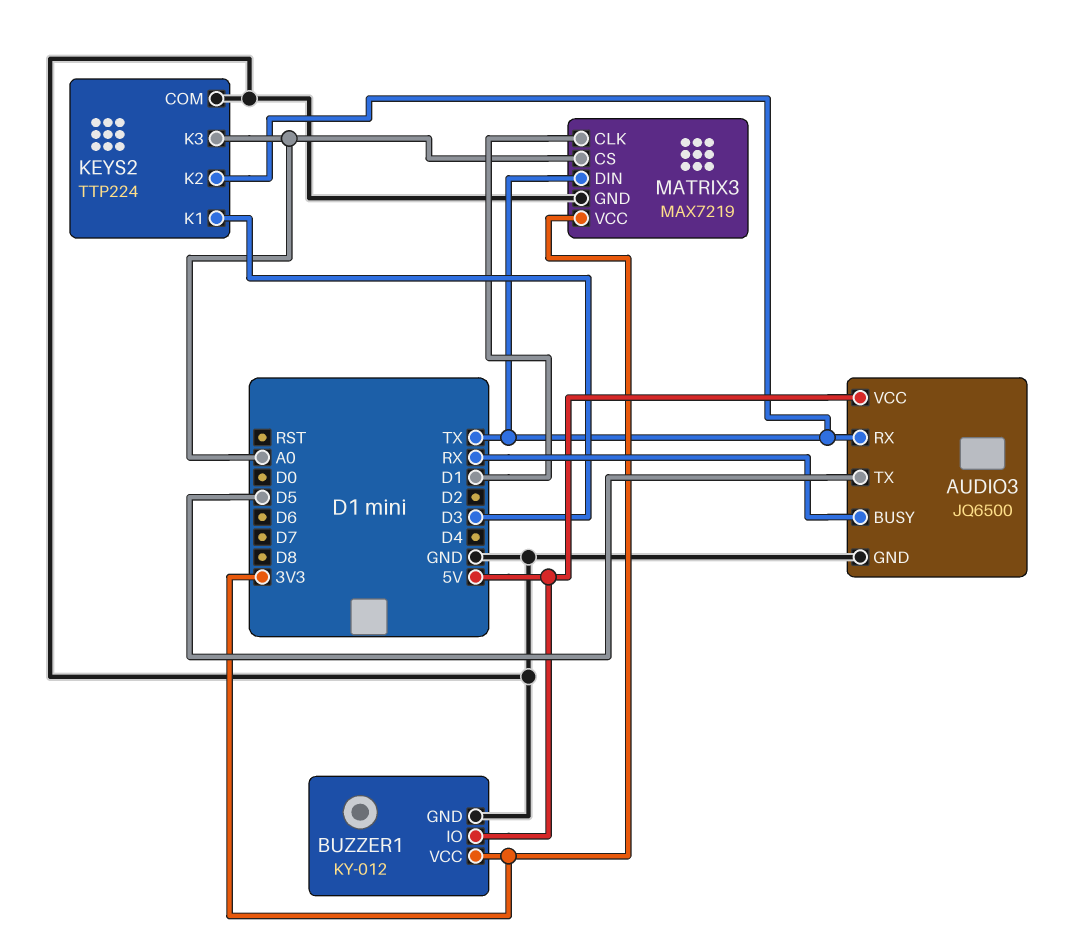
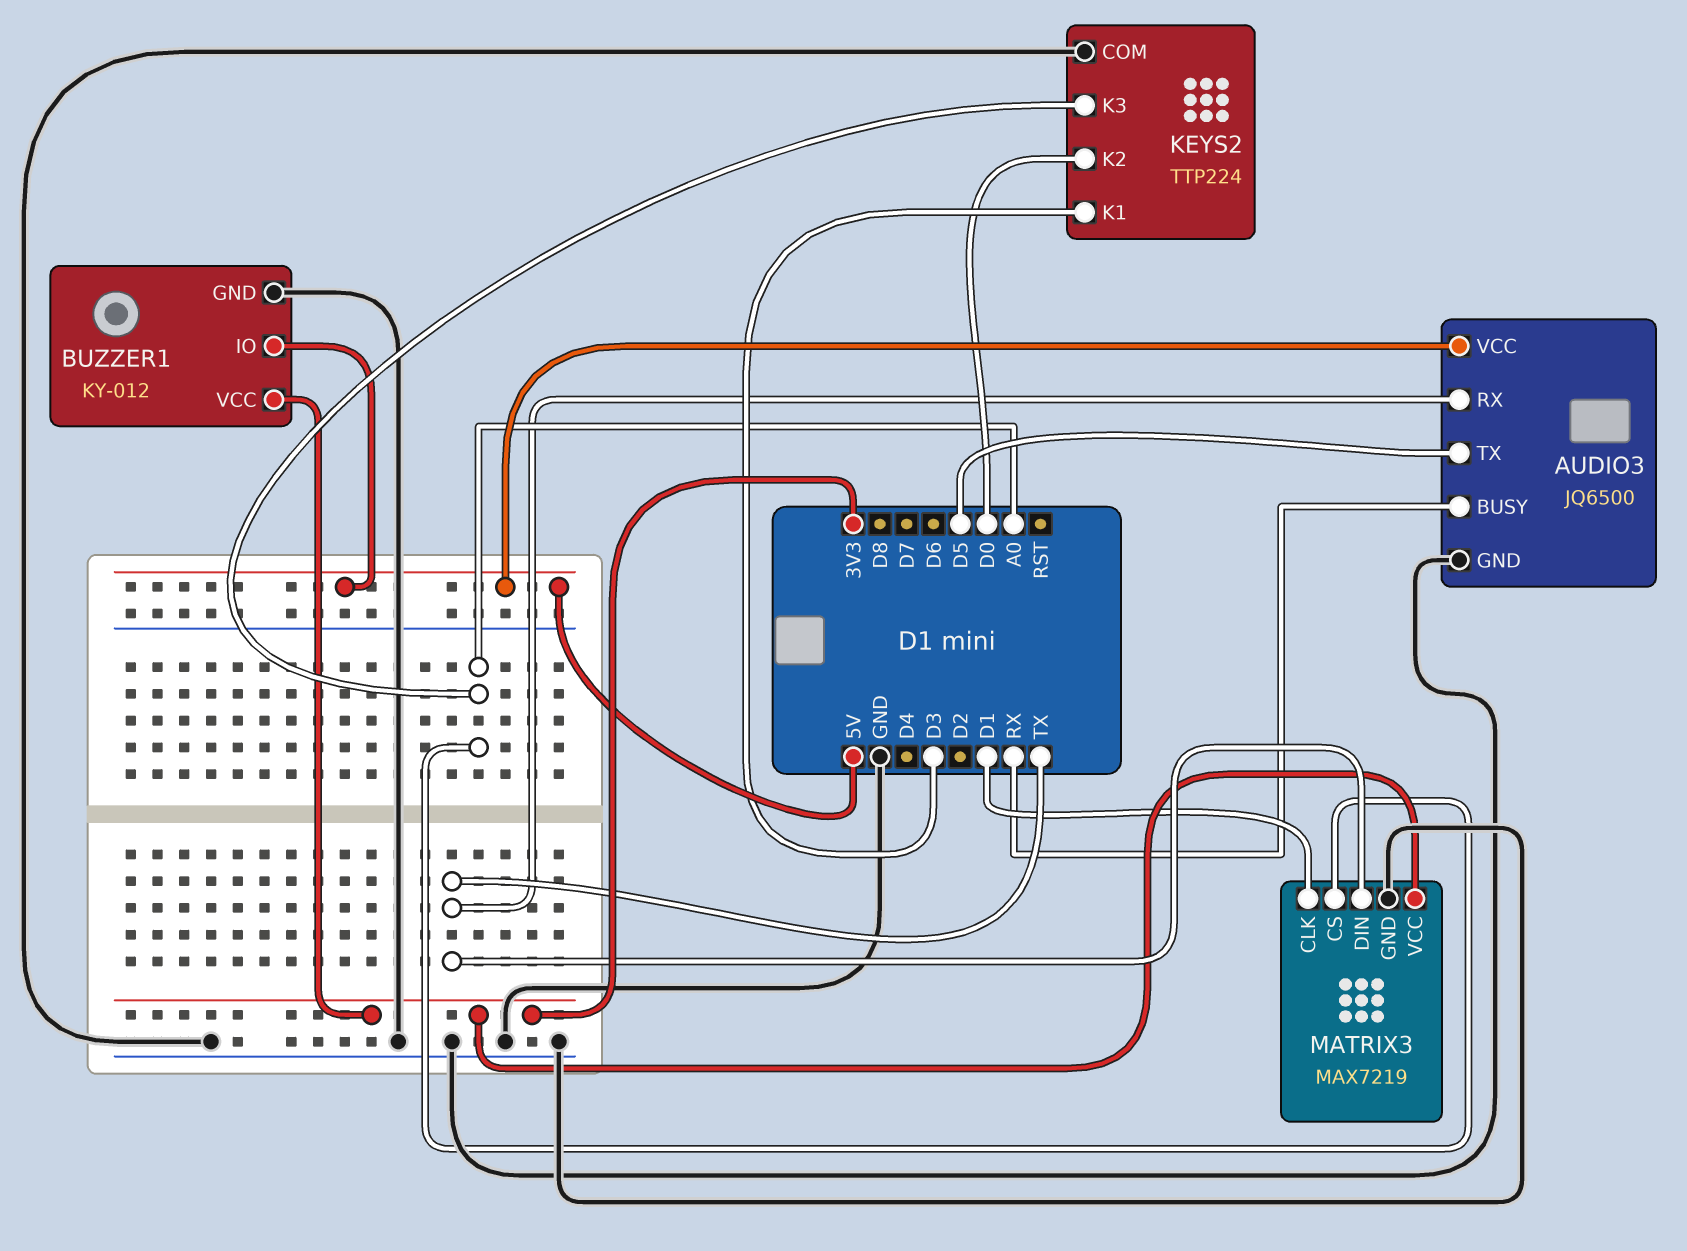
KEYS2 pin K2: TX -> D0

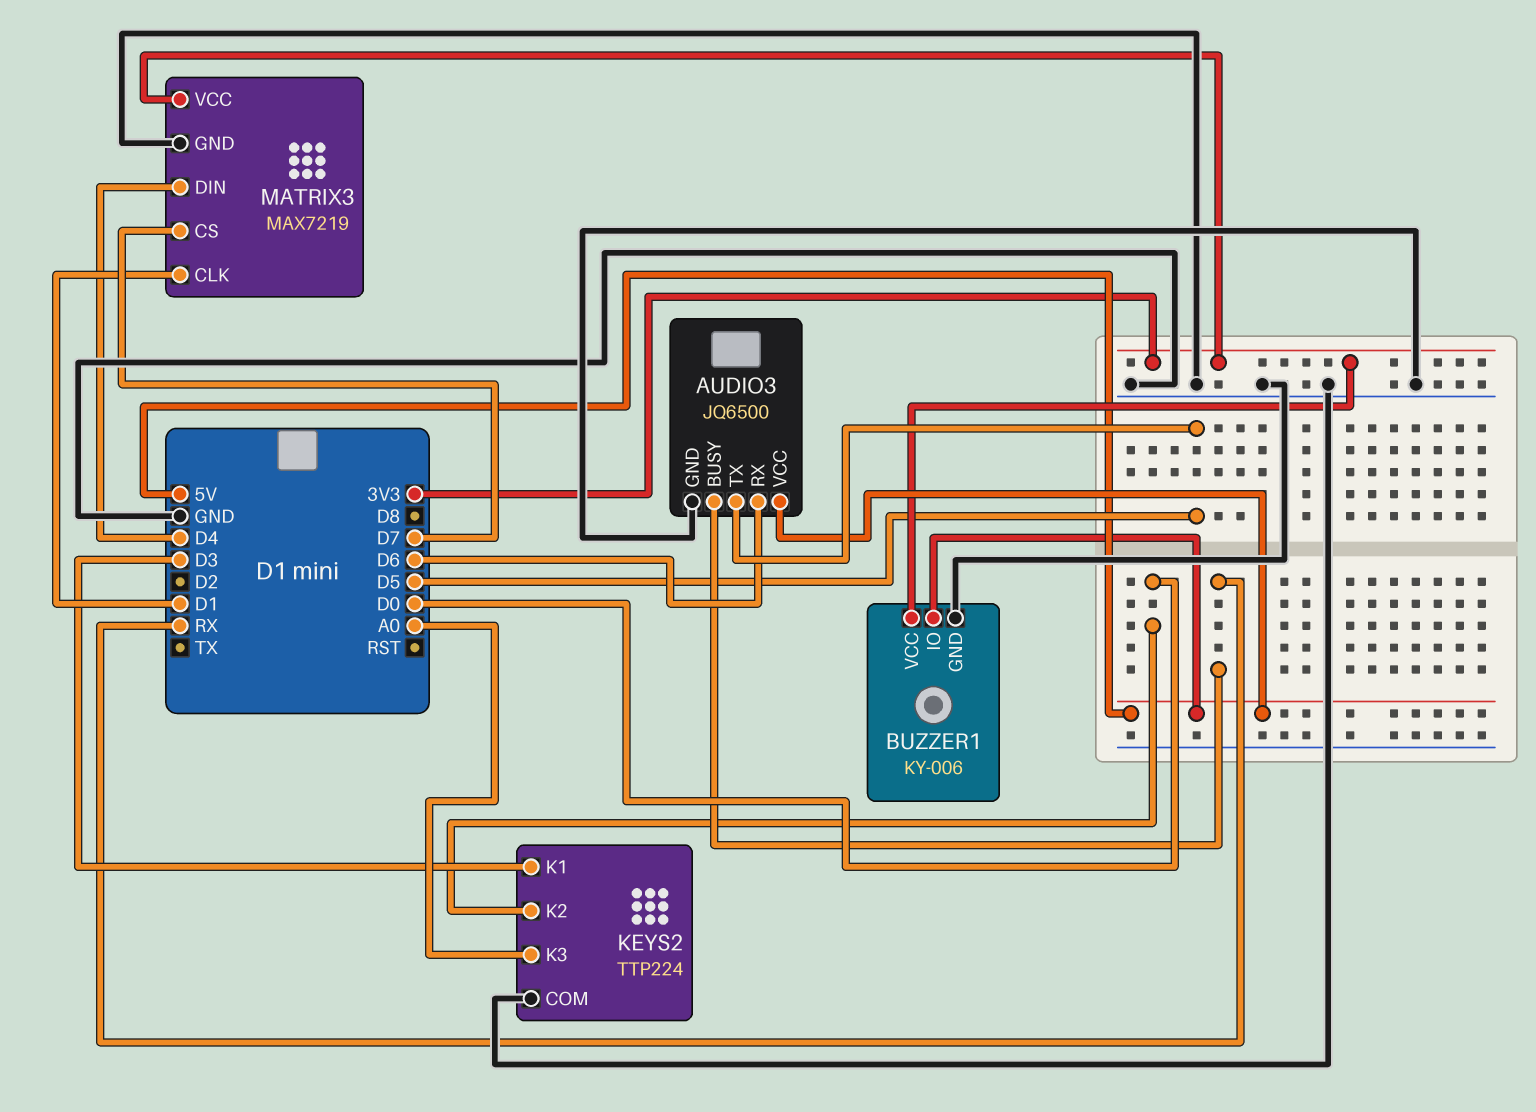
AUDIO3 pin RX: TX -> D6
BUZZER1: KY-012 -> KY-006
MATRIX3 pin CS: A0 -> D7
MATRIX3 pin DIN: TX -> D4

